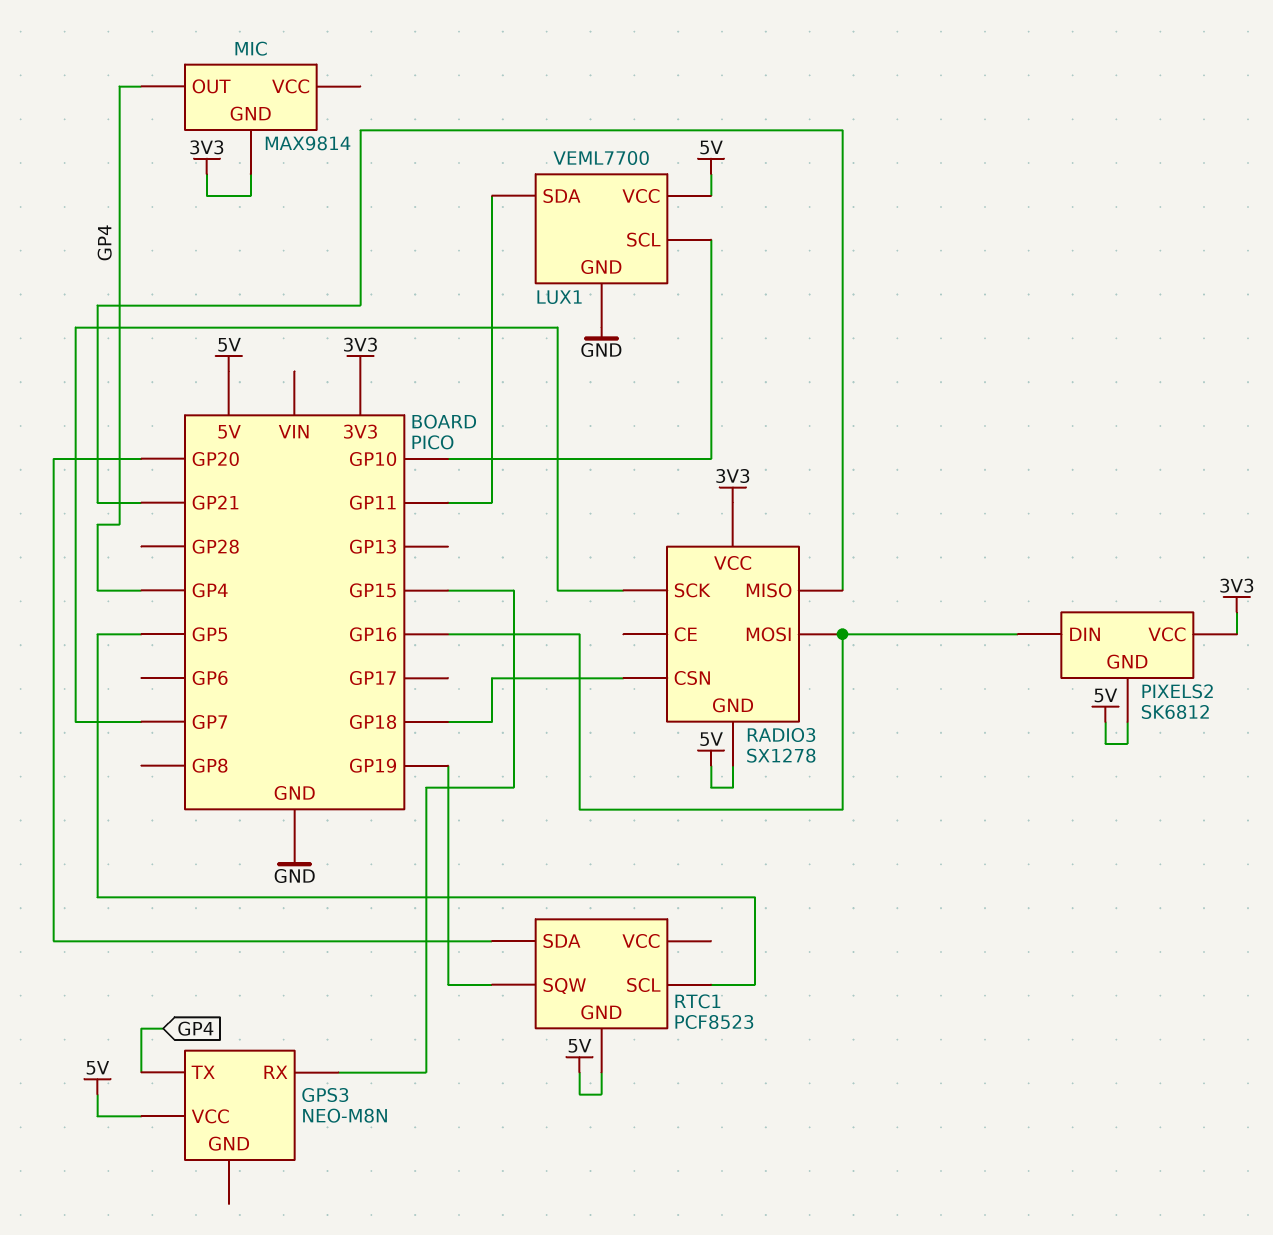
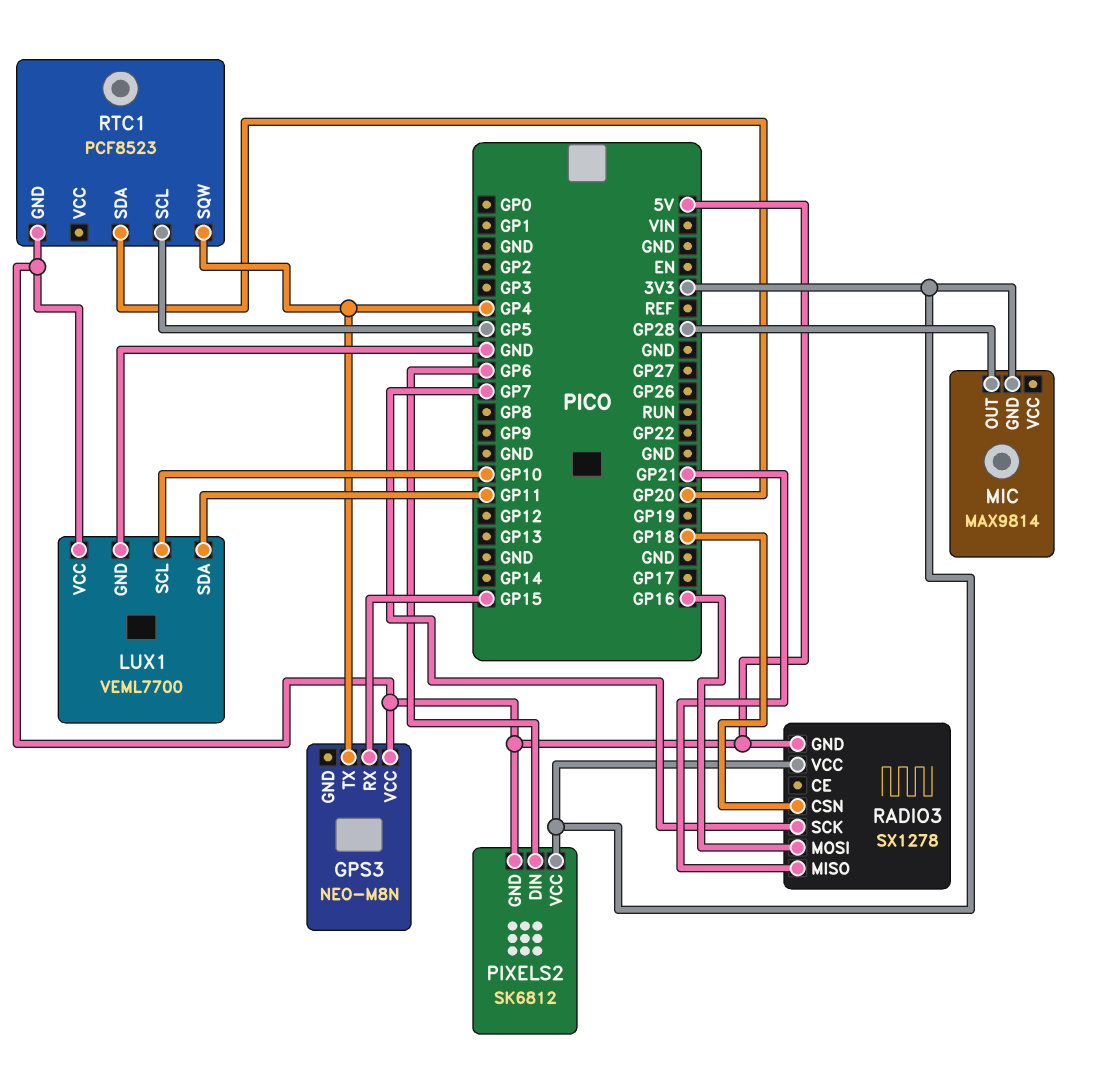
MIC pin OUT: GP4 -> GP28
PIXELS2 pin DIN: GP16 -> GP6
RTC1 pin SQW: GP19 -> GP4

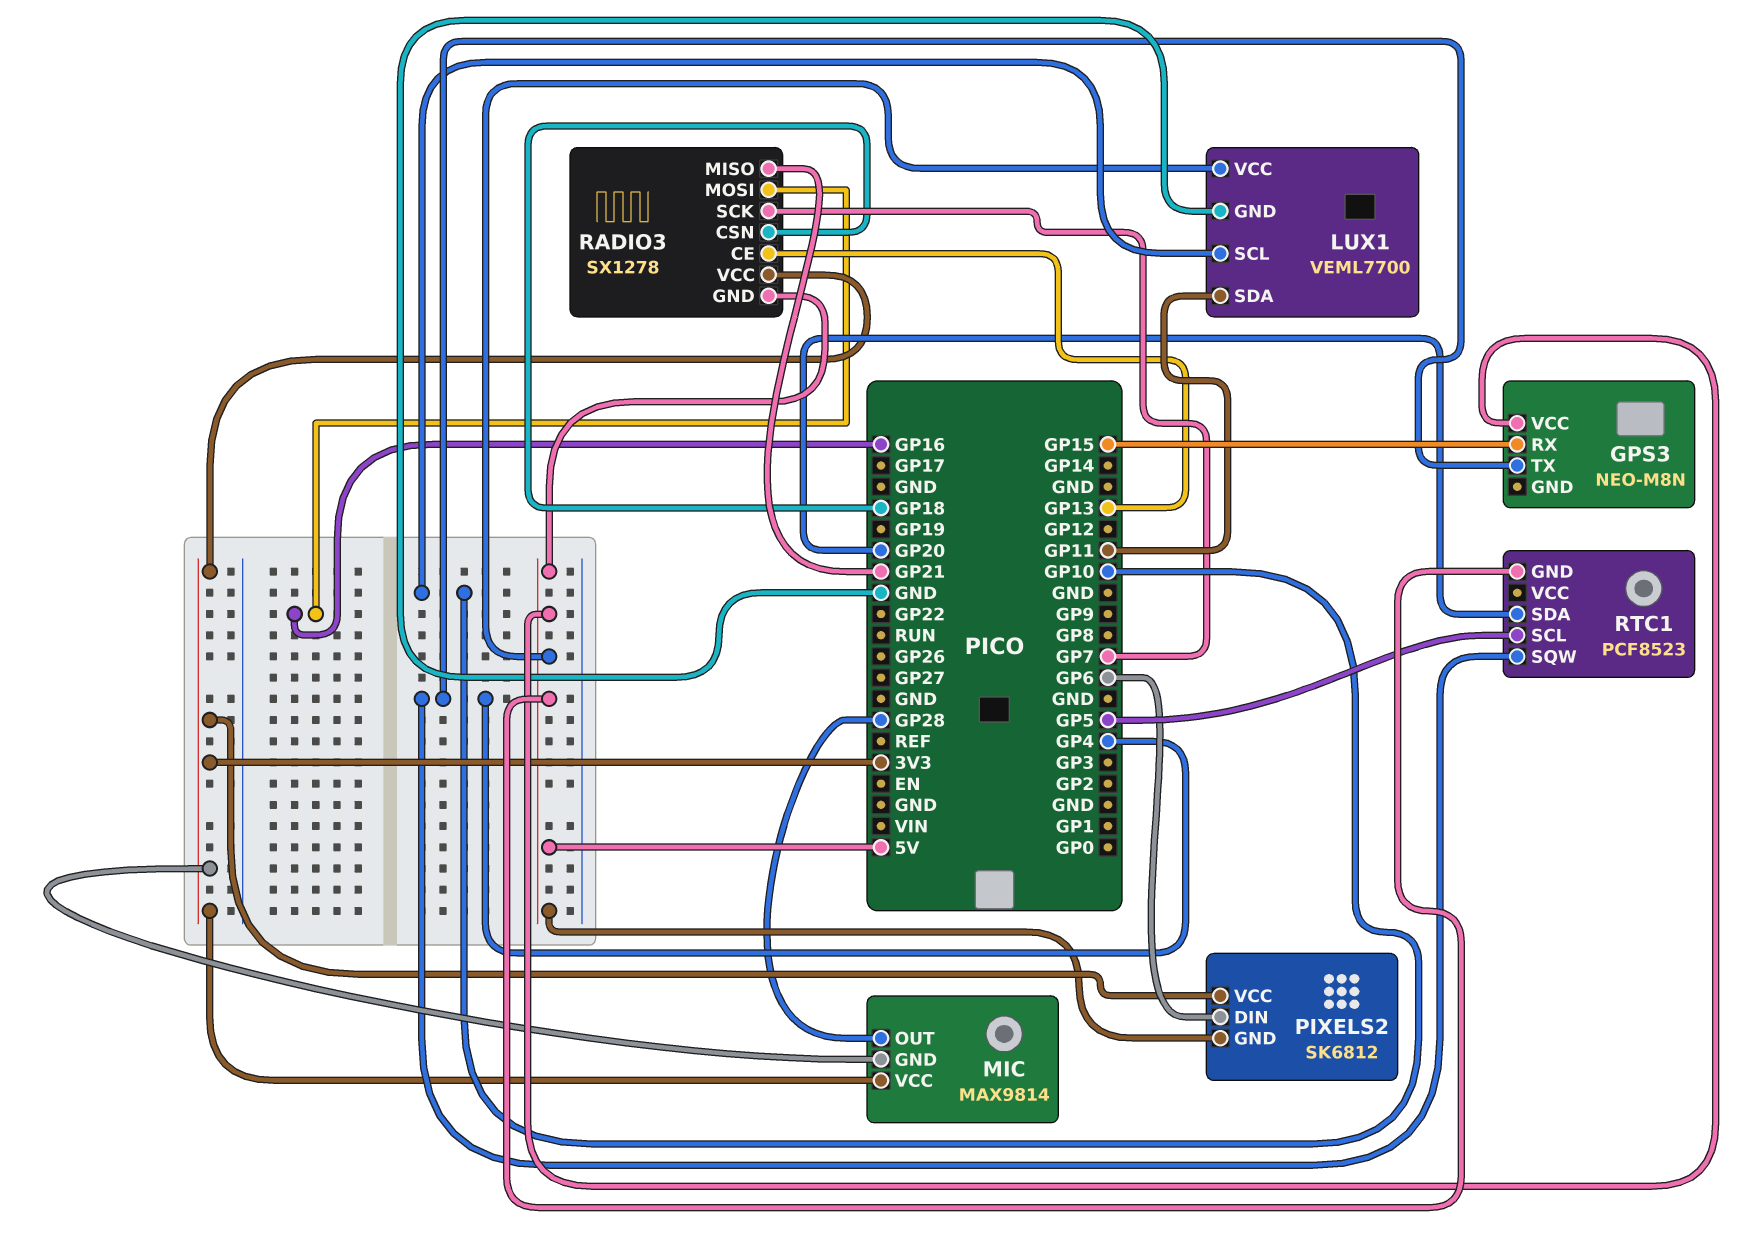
MIC pin VCC: none -> 3V3
RADIO3 pin CE: none -> GP13

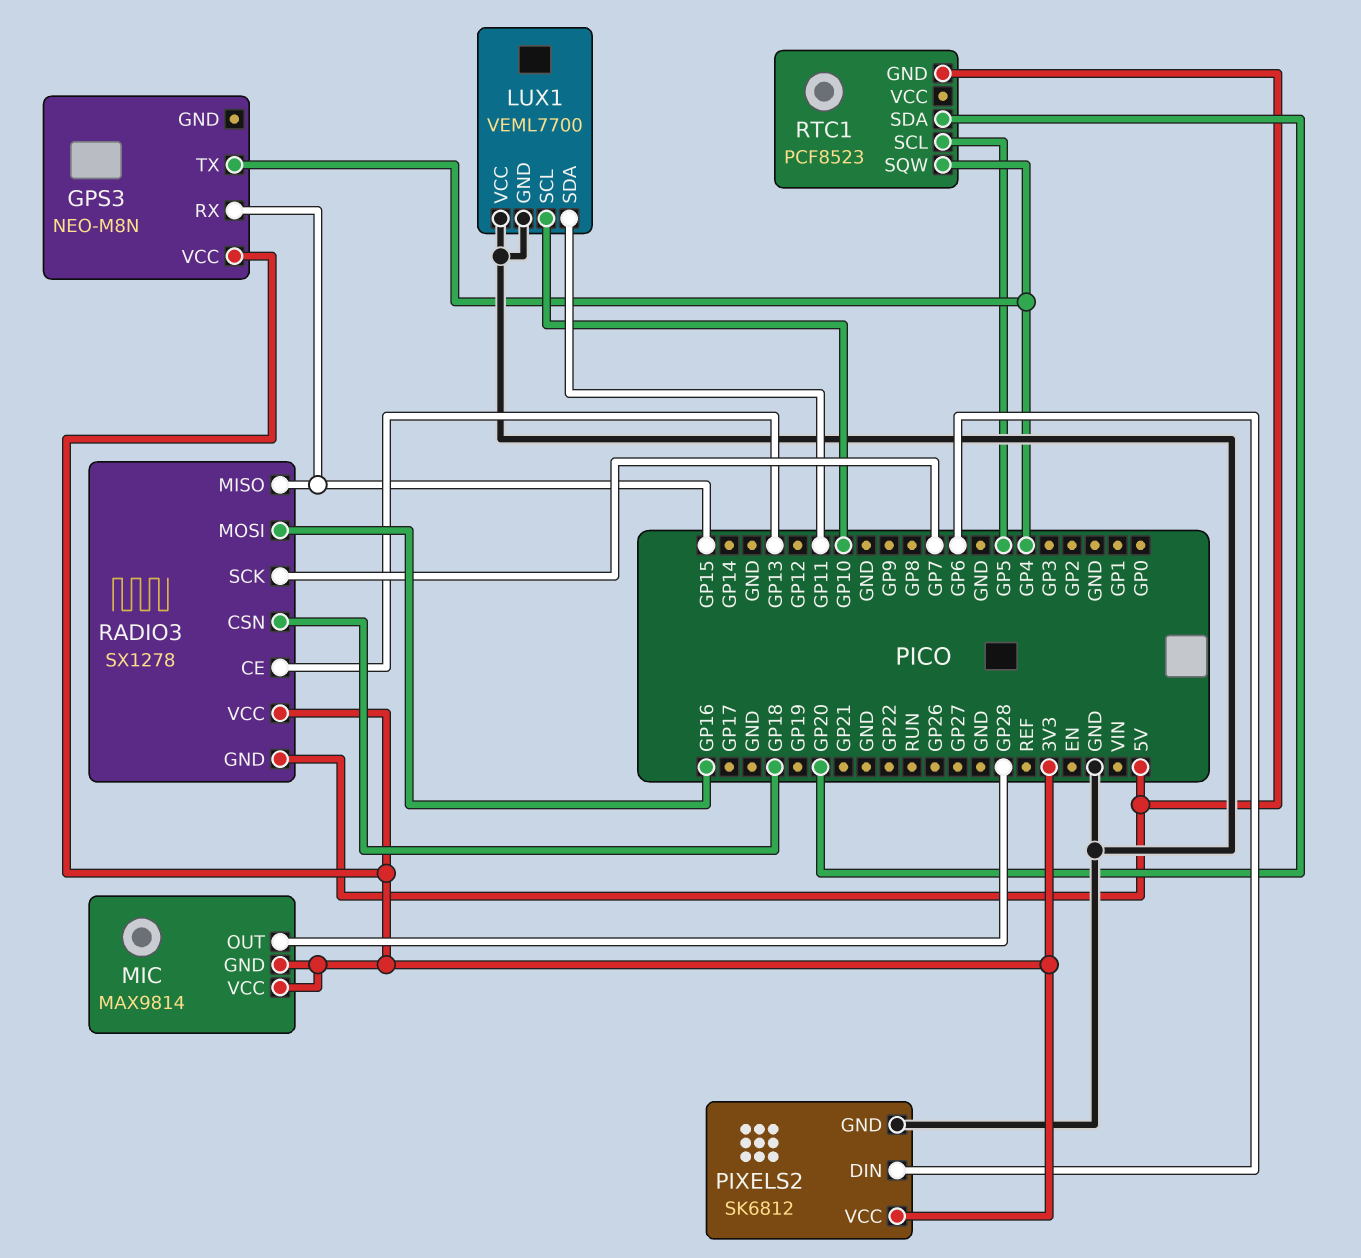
GPS3 pin VCC: 5V -> 3V3
LUX1 pin VCC: 5V -> GND
PIXELS2 pin GND: 5V -> GND
RADIO3 pin MISO: GP21 -> GP15

